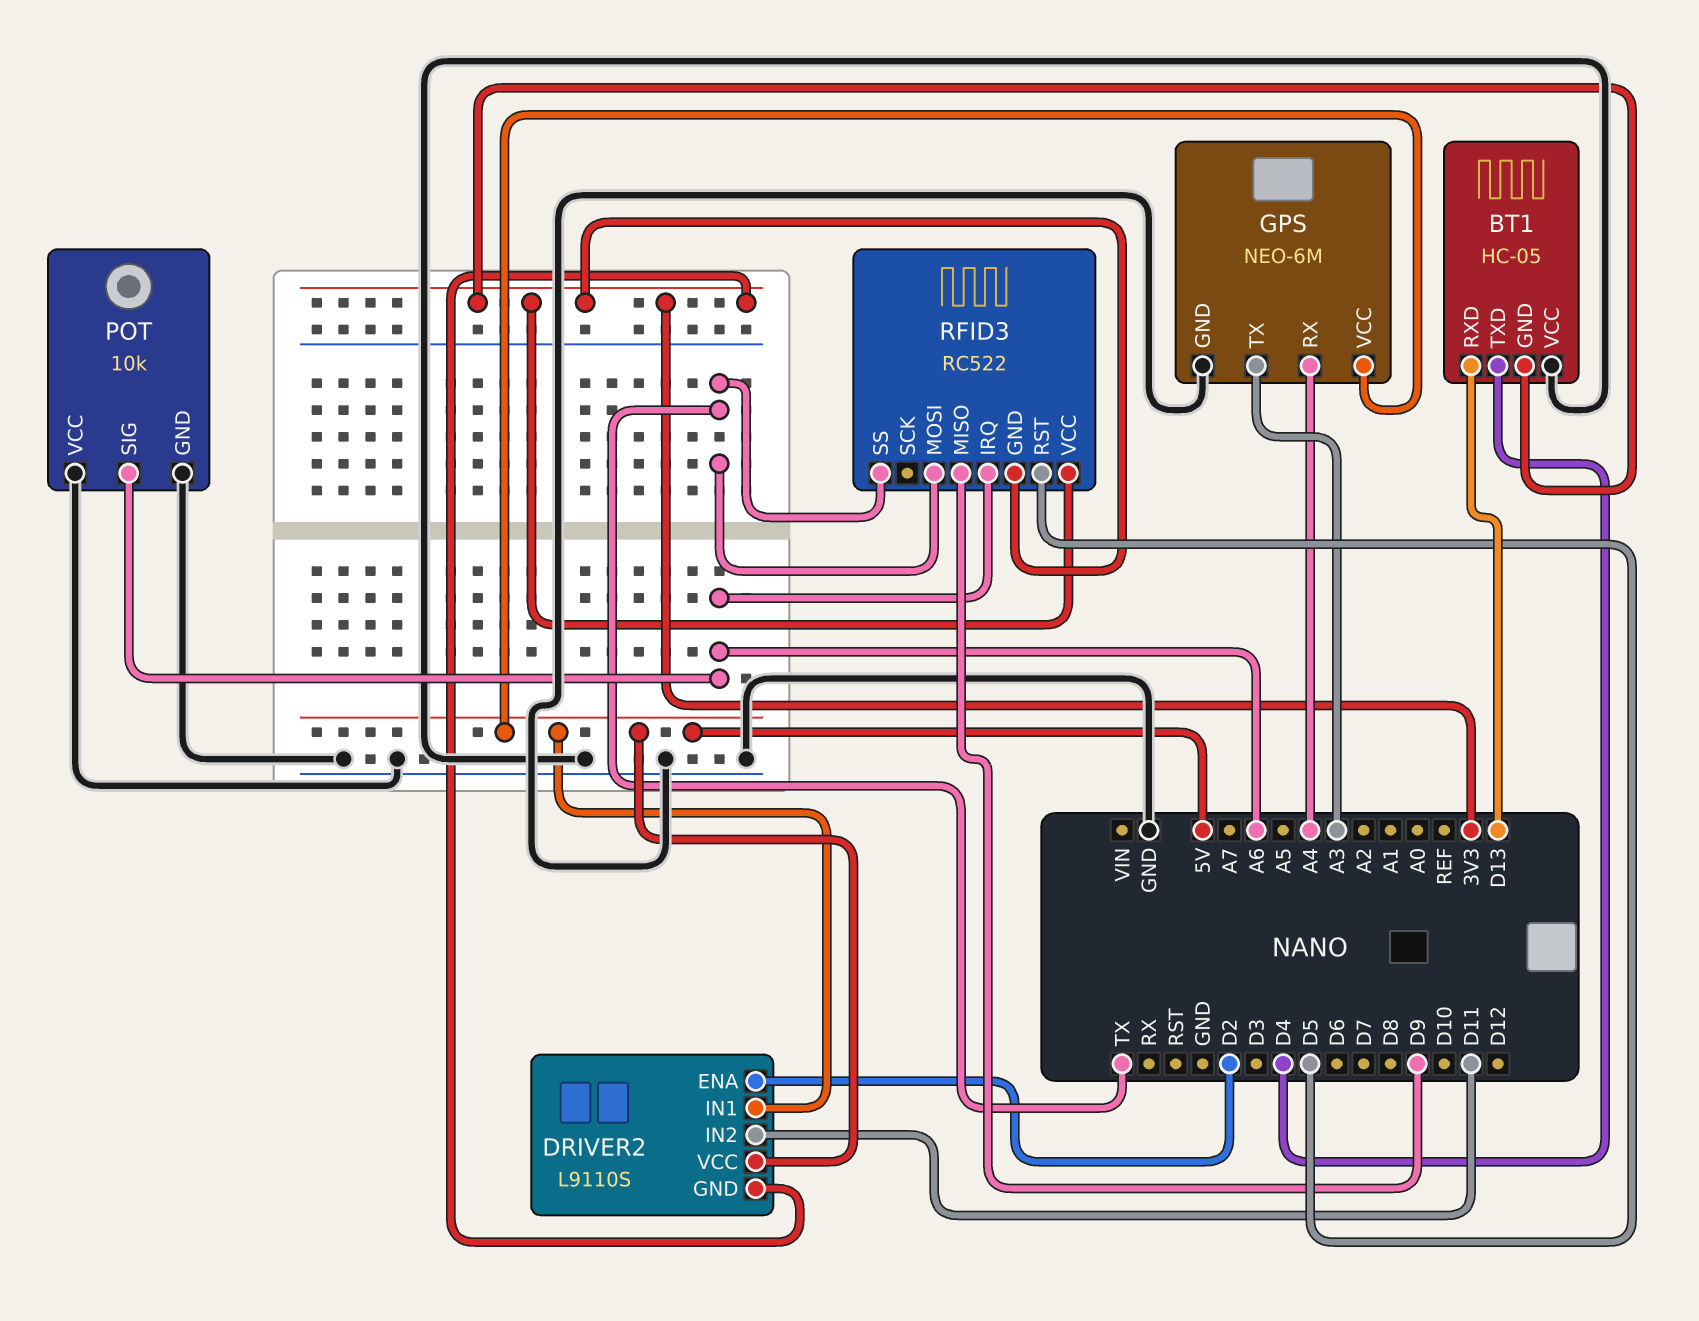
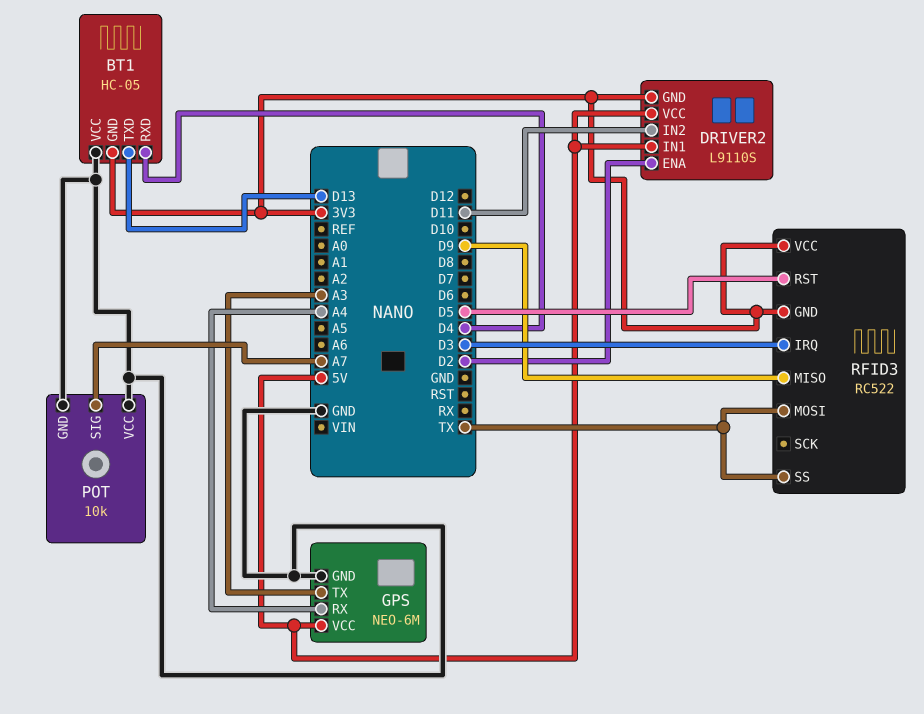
BT1 pin RXD: D13 -> D4
BT1 pin TXD: D4 -> D13
POT pin SIG: A6 -> A7
RFID3 pin IRQ: A6 -> D3

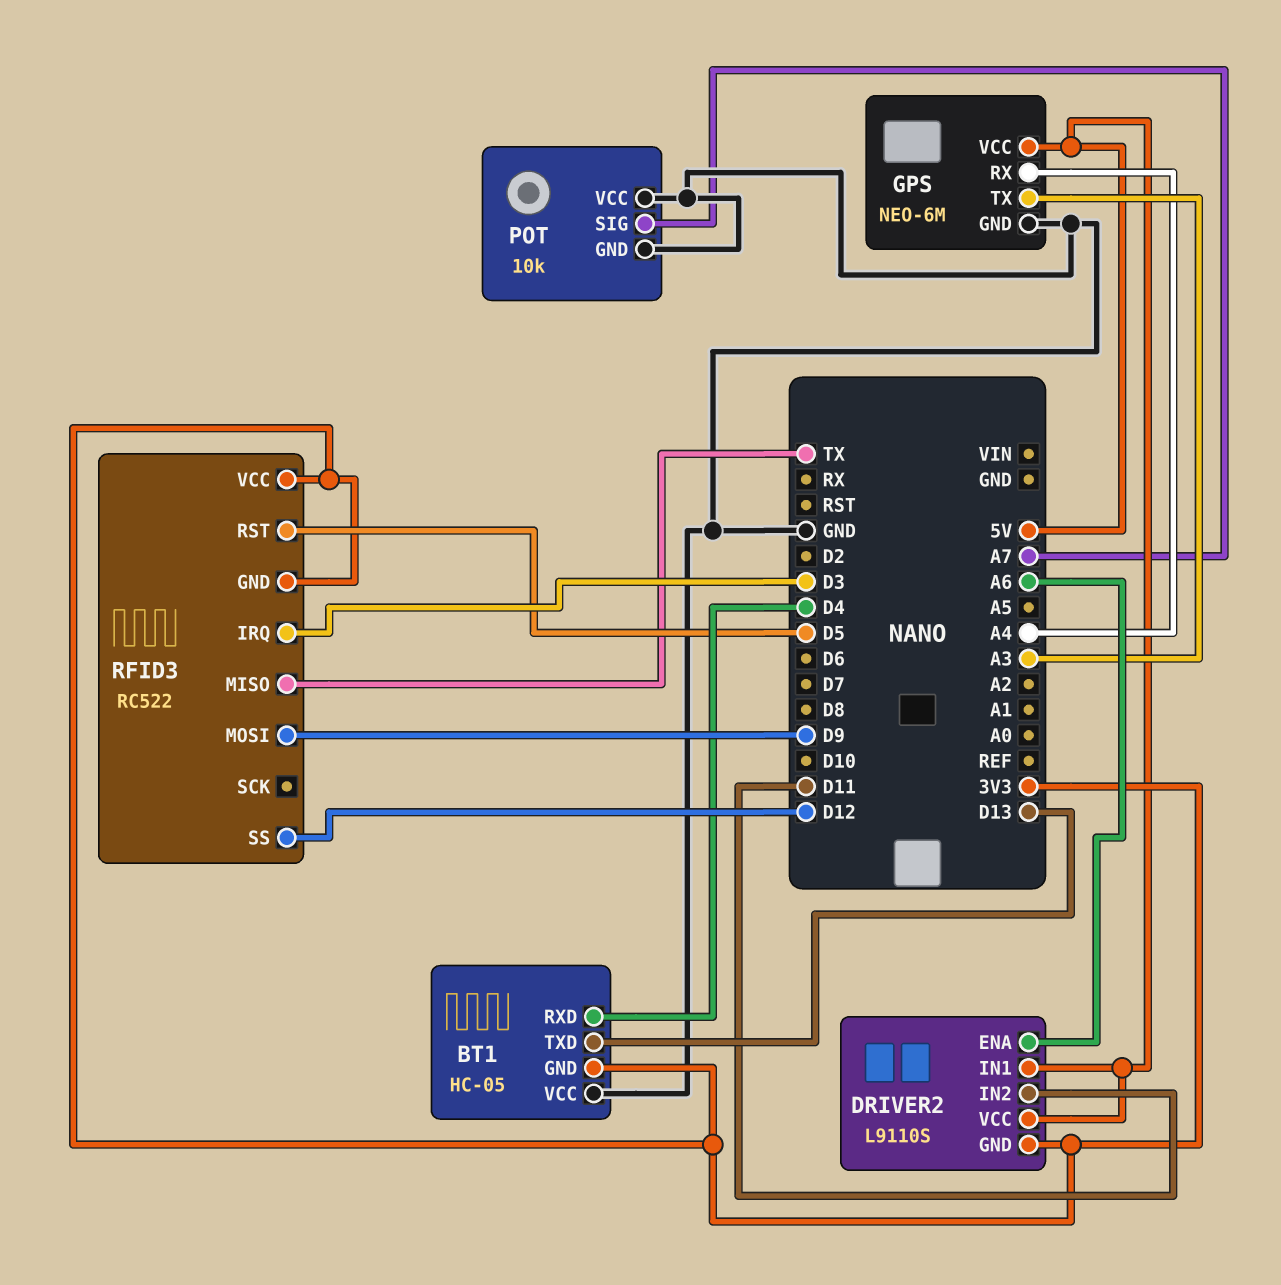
DRIVER2 pin ENA: D2 -> A6
RFID3 pin MISO: D9 -> TX
RFID3 pin MOSI: TX -> D9
RFID3 pin SS: TX -> D12

